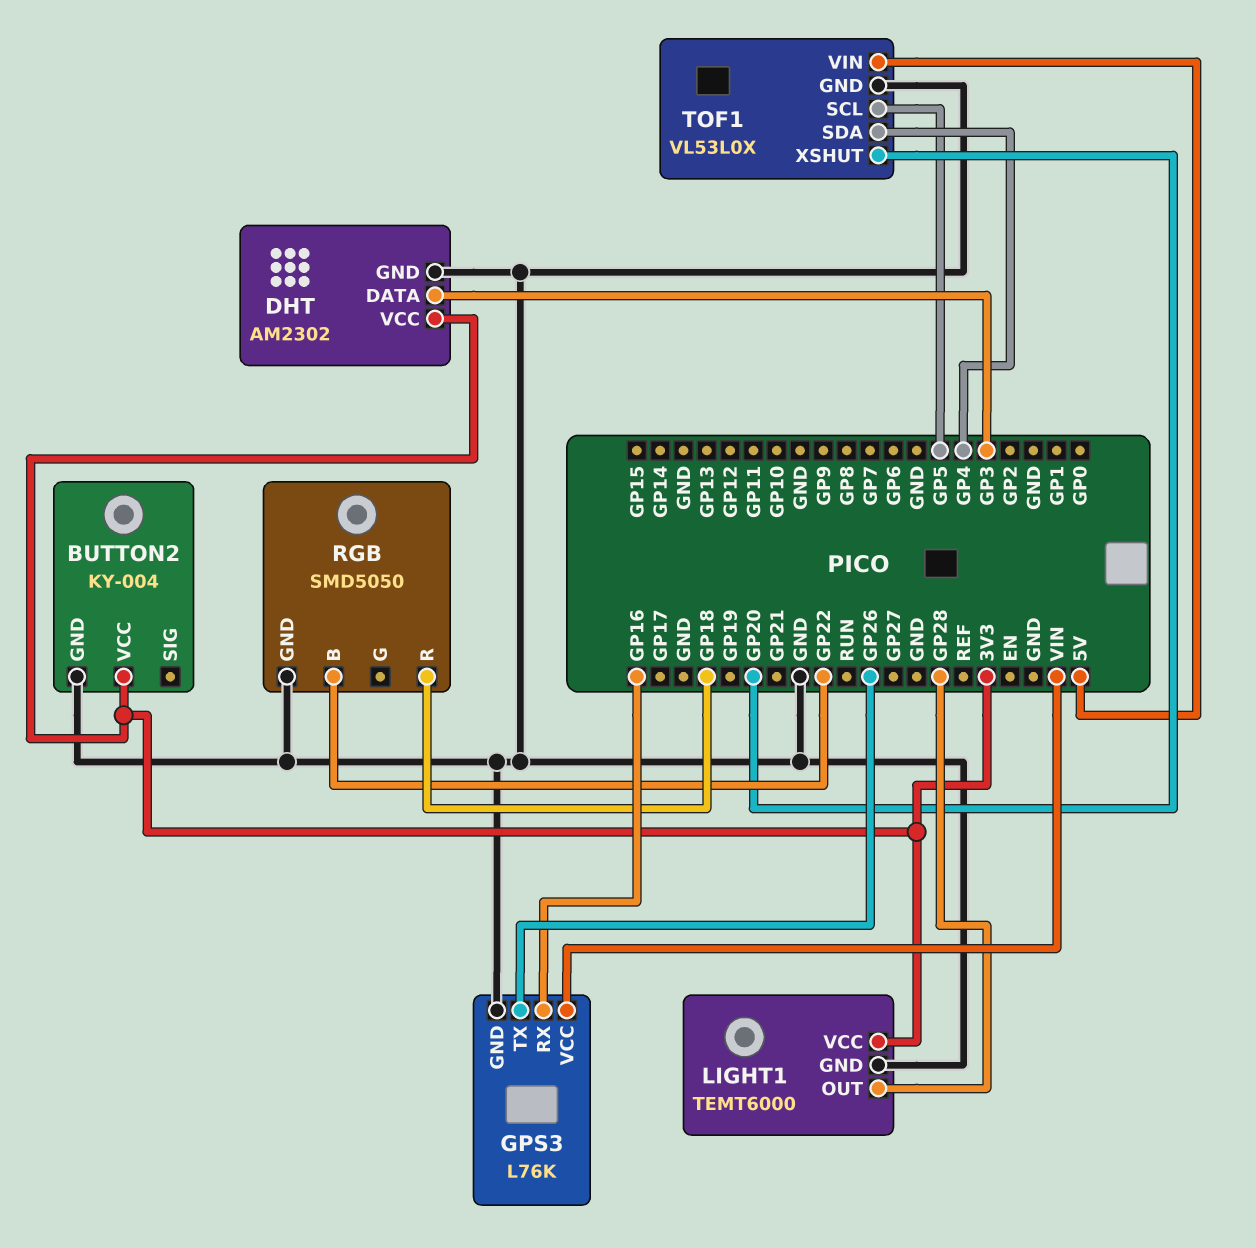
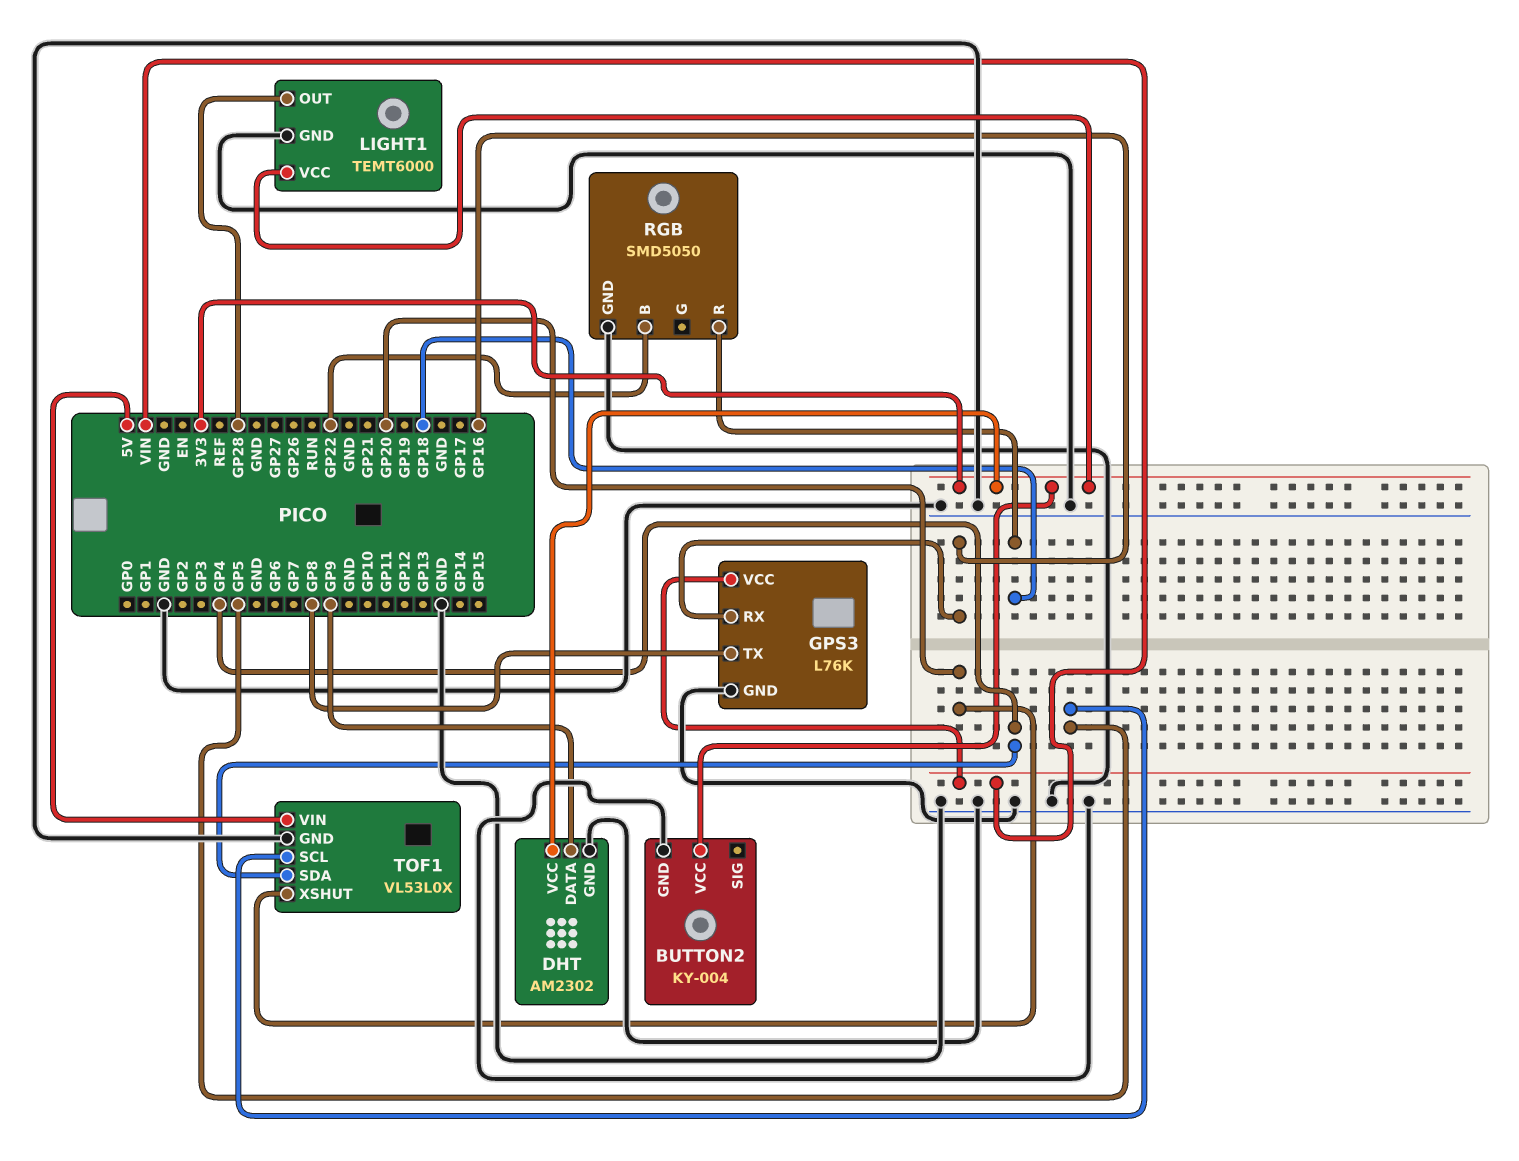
DHT pin DATA: GP3 -> GP9
GPS3 pin TX: GP26 -> GP8

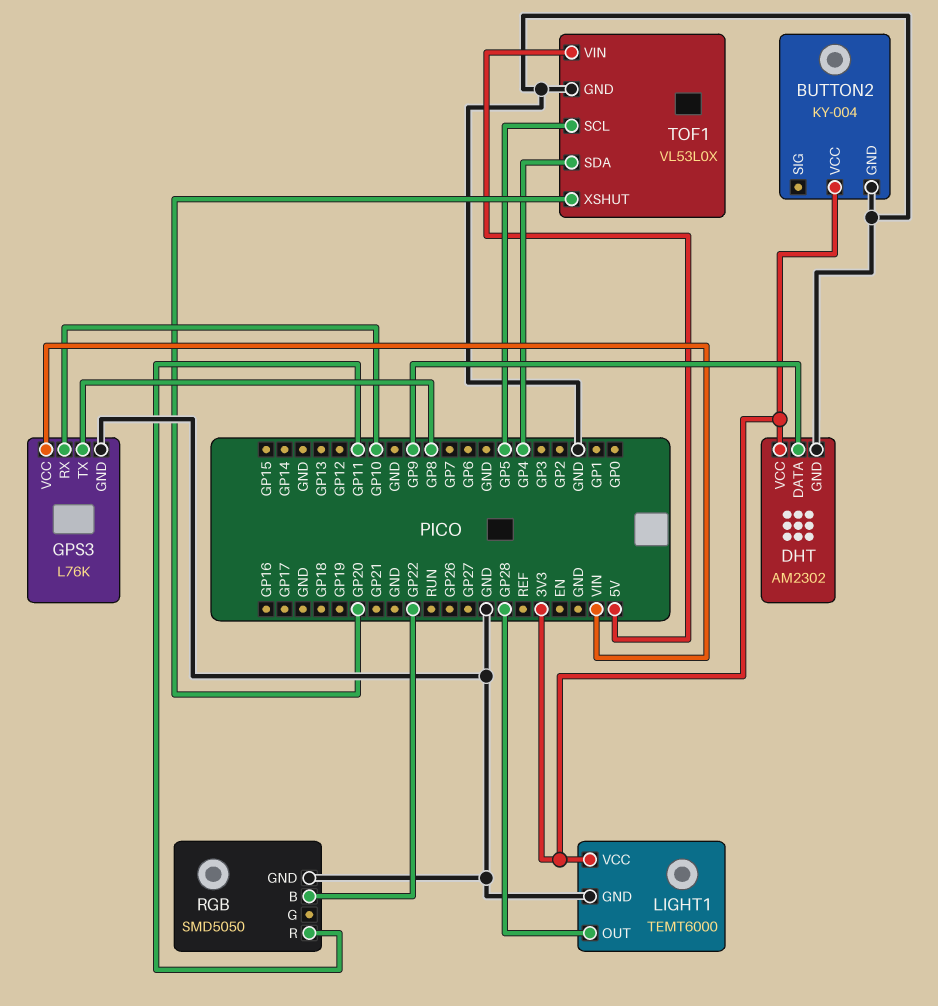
GPS3 pin RX: GP16 -> GP10
RGB pin R: GP18 -> GP11

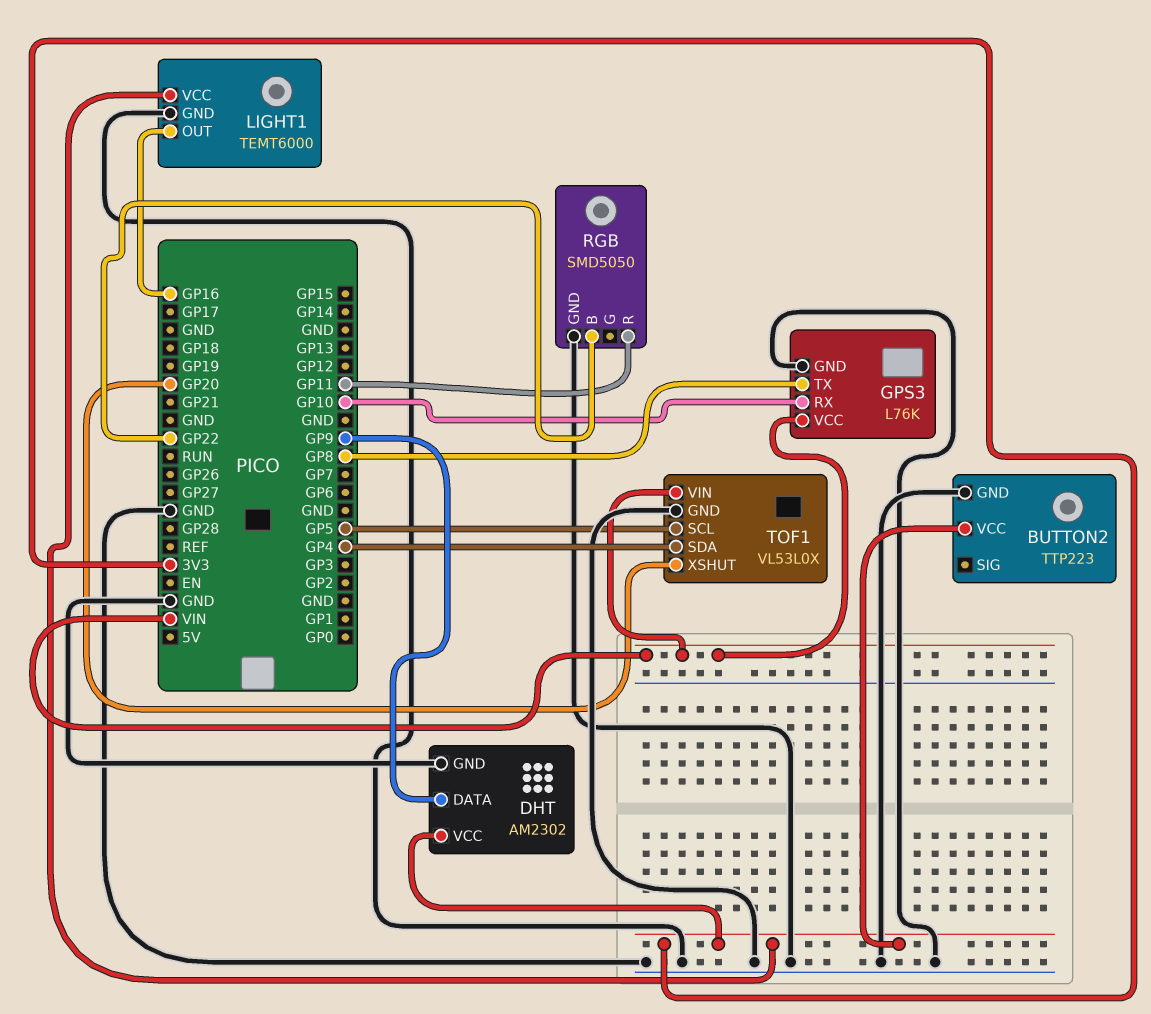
BUTTON2: KY-004 -> TTP223
LIGHT1 pin OUT: GP28 -> GP16
TOF1 pin VIN: 5V -> VIN

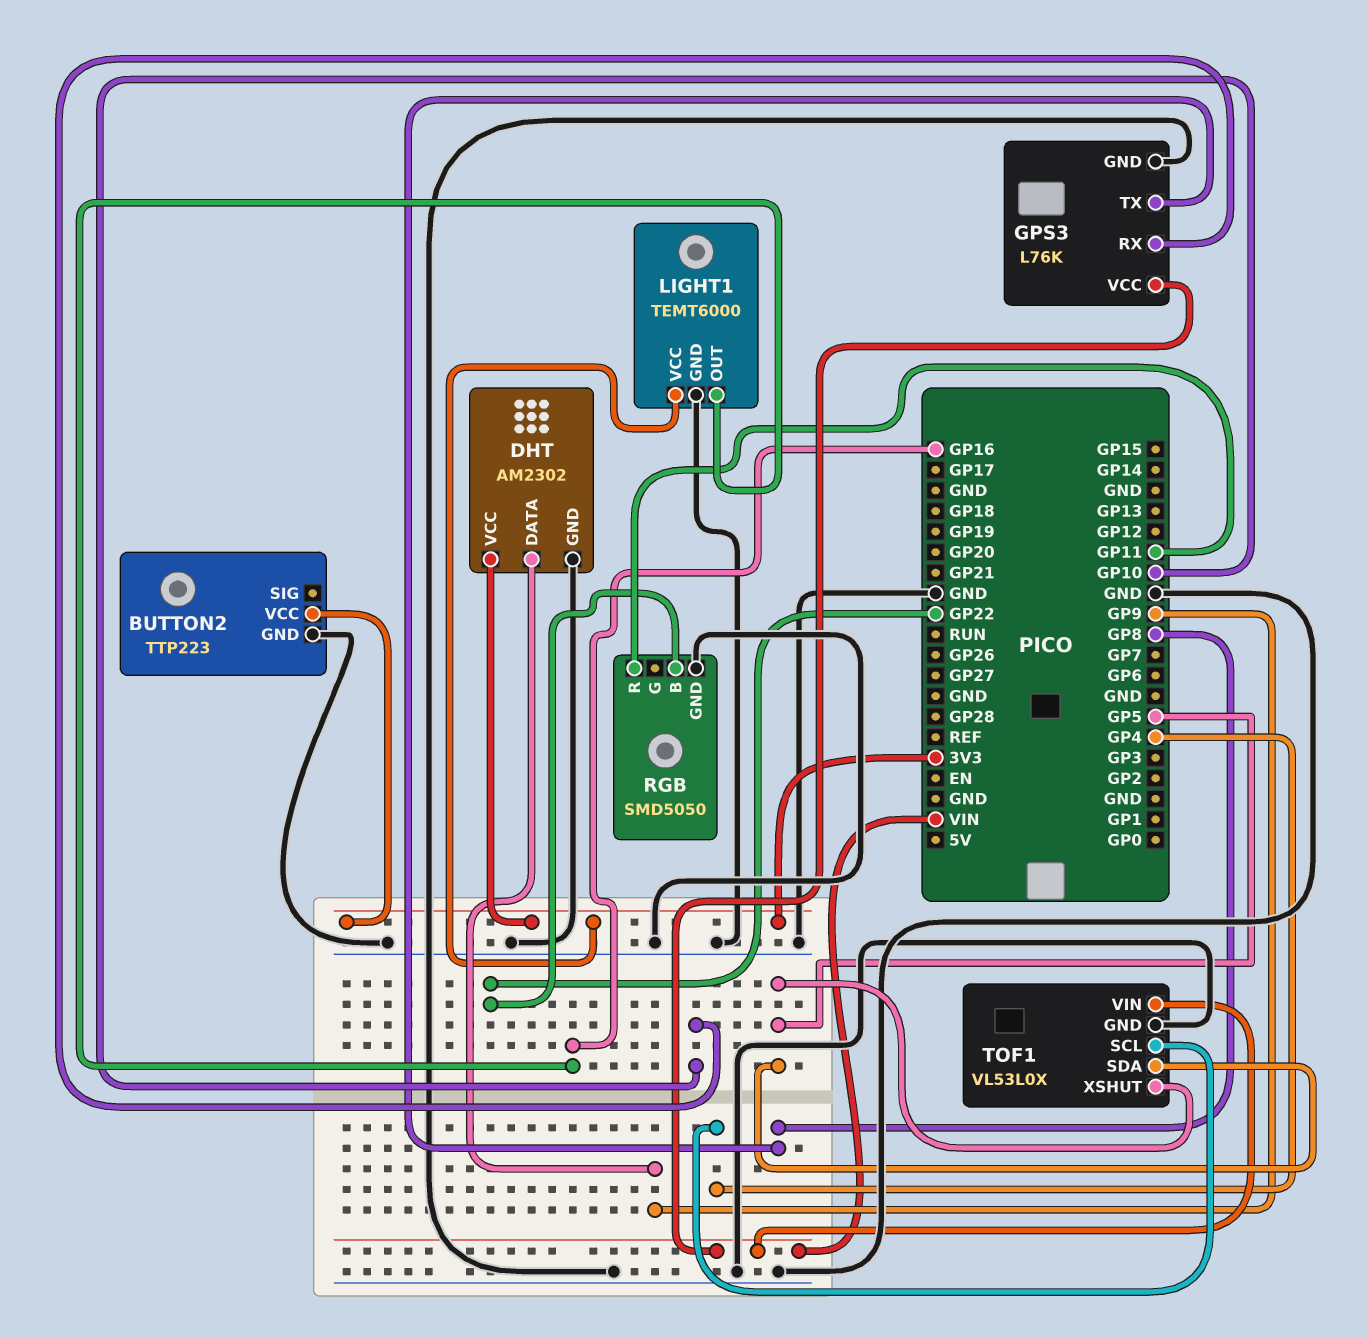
TOF1 pin SCL: GP5 -> GP4
TOF1 pin SDA: GP4 -> GP5
TOF1 pin XSHUT: GP20 -> GP5

